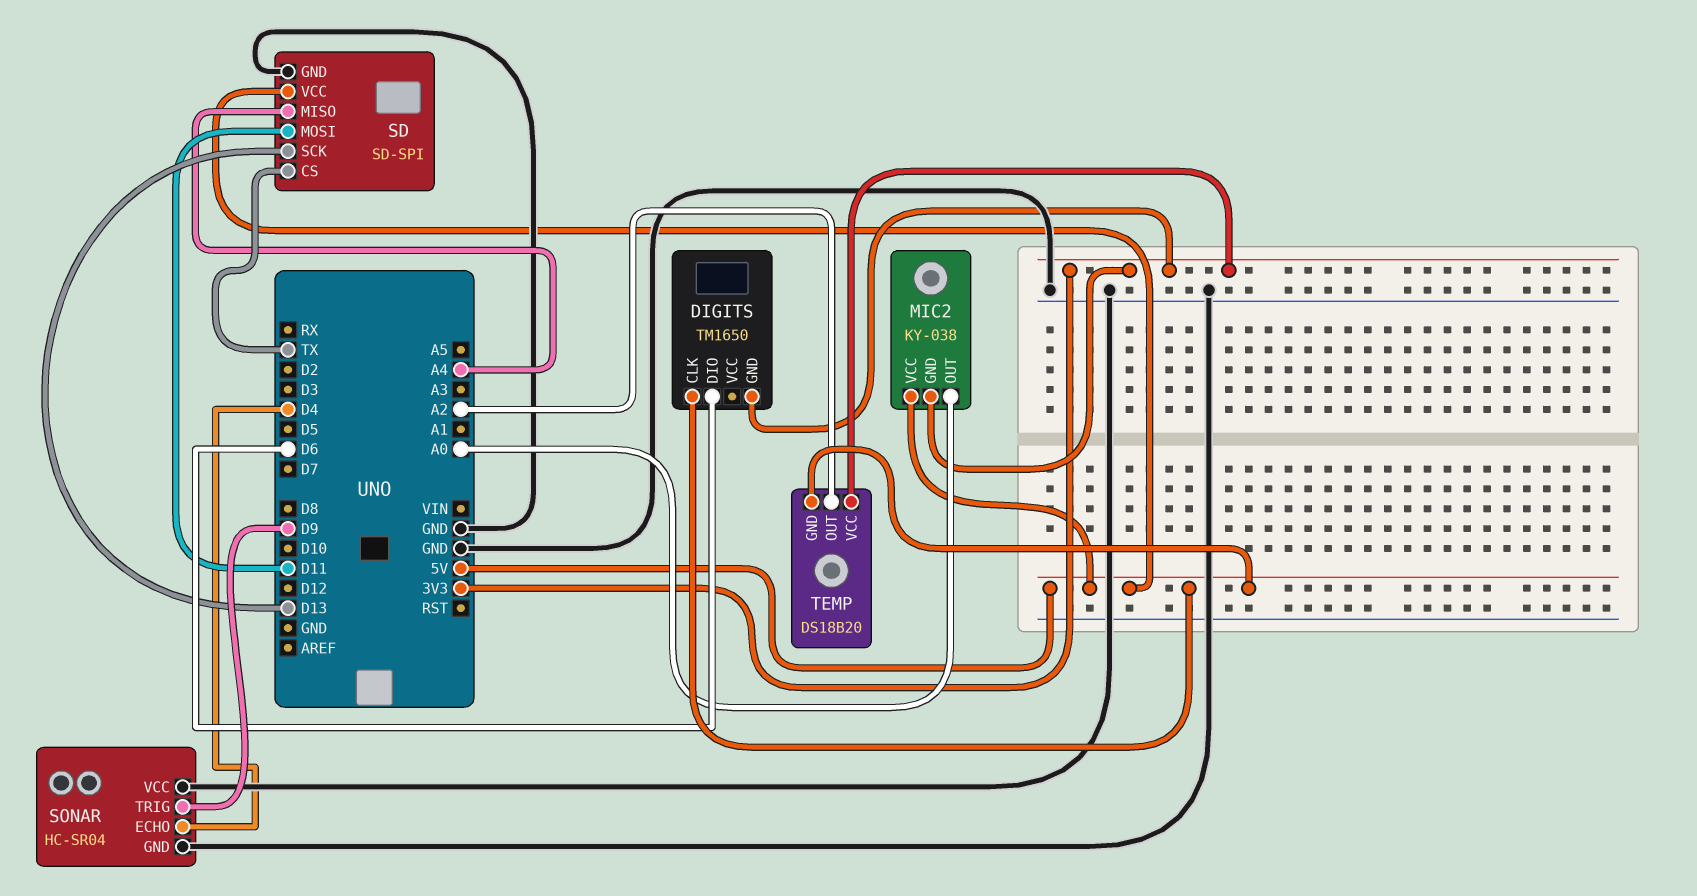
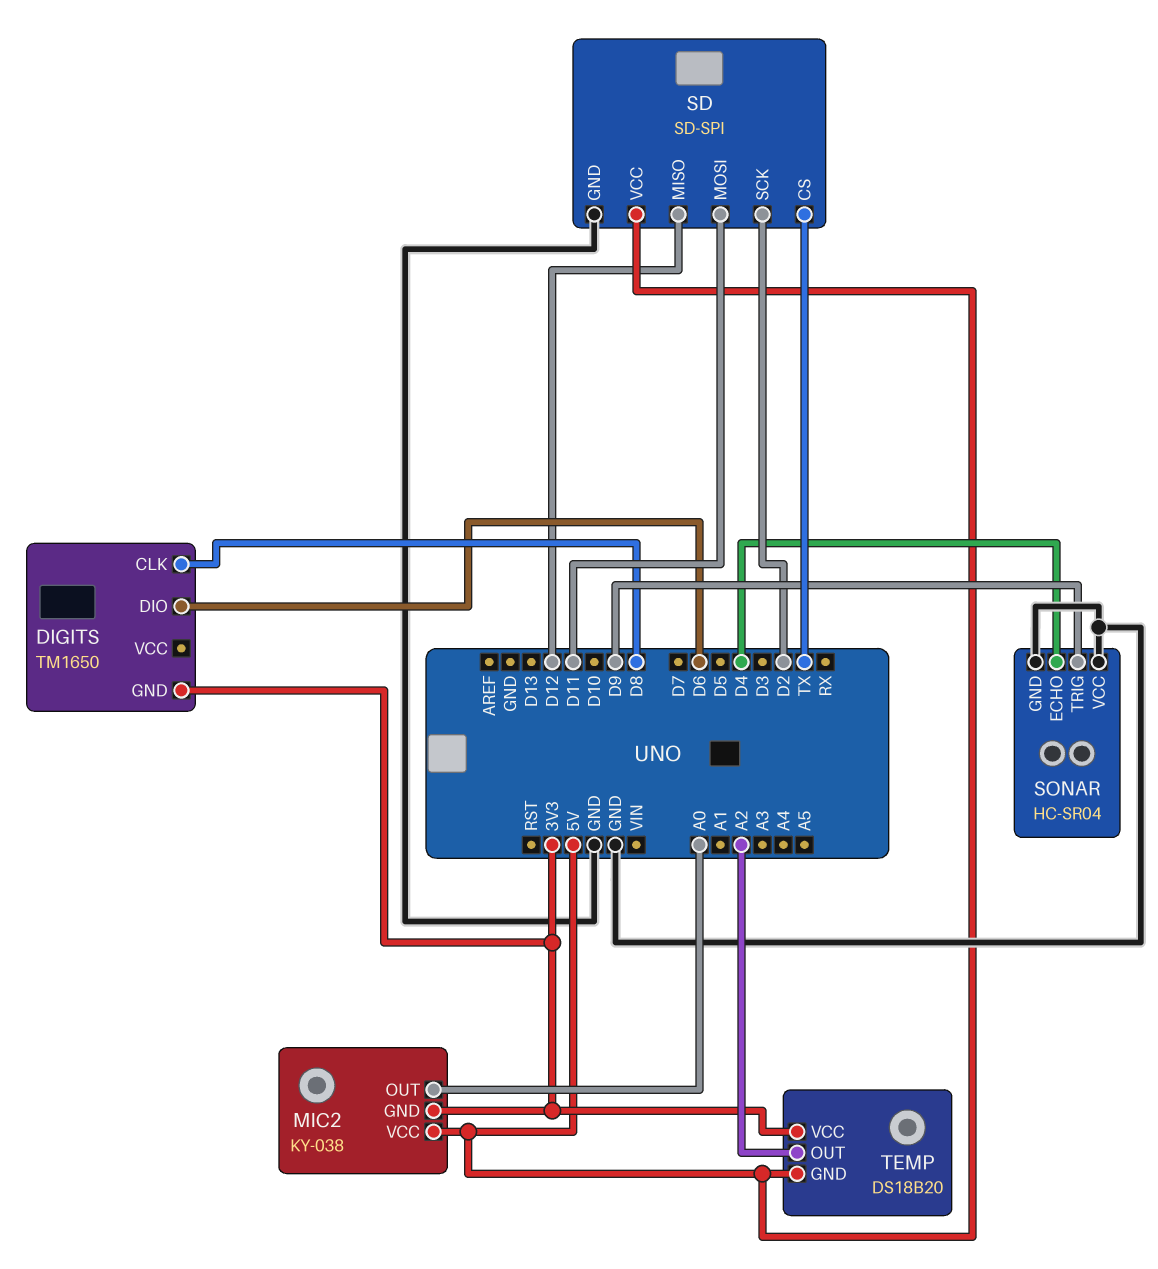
DIGITS pin CLK: 5V -> D8
SD pin MISO: A4 -> D12
SD pin SCK: D13 -> D2

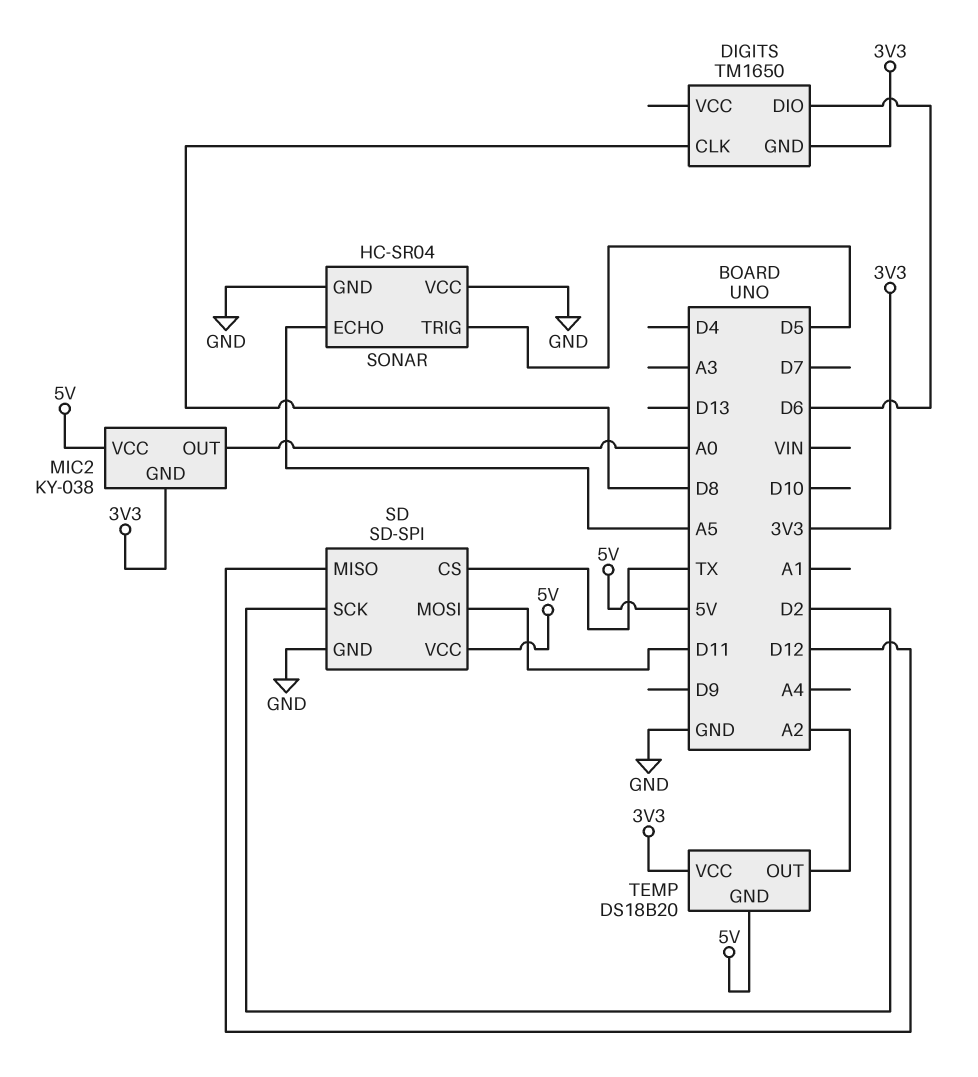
SONAR pin ECHO: D4 -> A5
SONAR pin TRIG: D9 -> D5

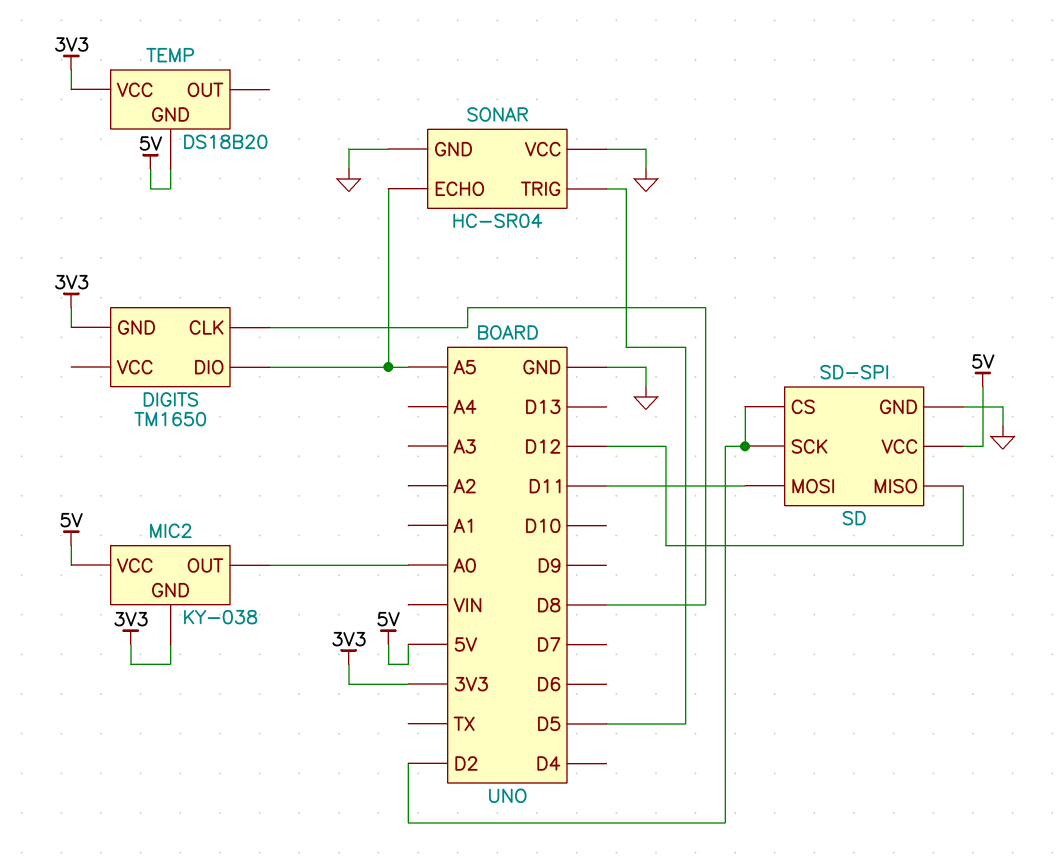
DIGITS pin DIO: D6 -> A5
SD pin CS: TX -> D2
TEMP pin OUT: A2 -> none

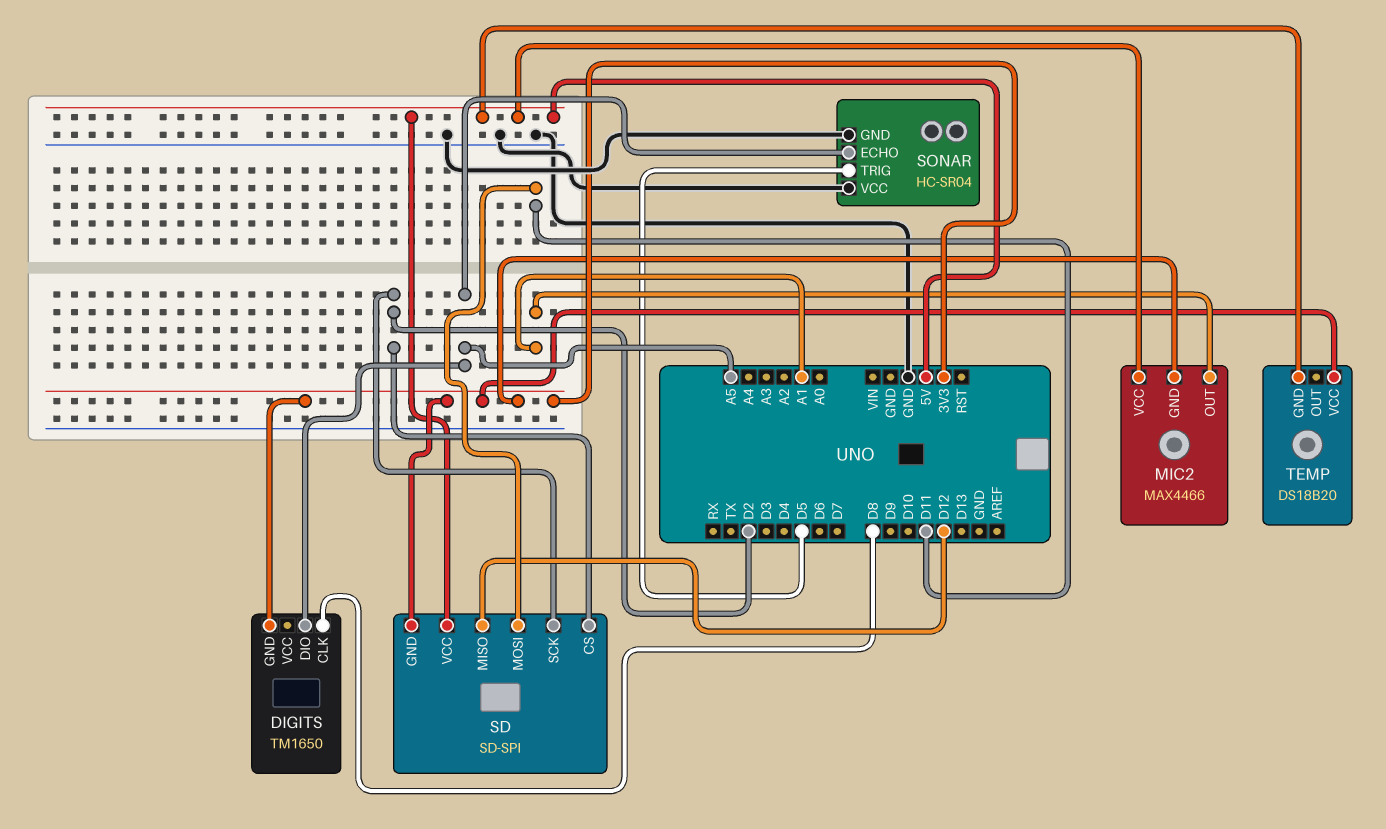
MIC2: KY-038 -> MAX4466
MIC2 pin OUT: A0 -> A1
SD pin GND: GND -> 3V3

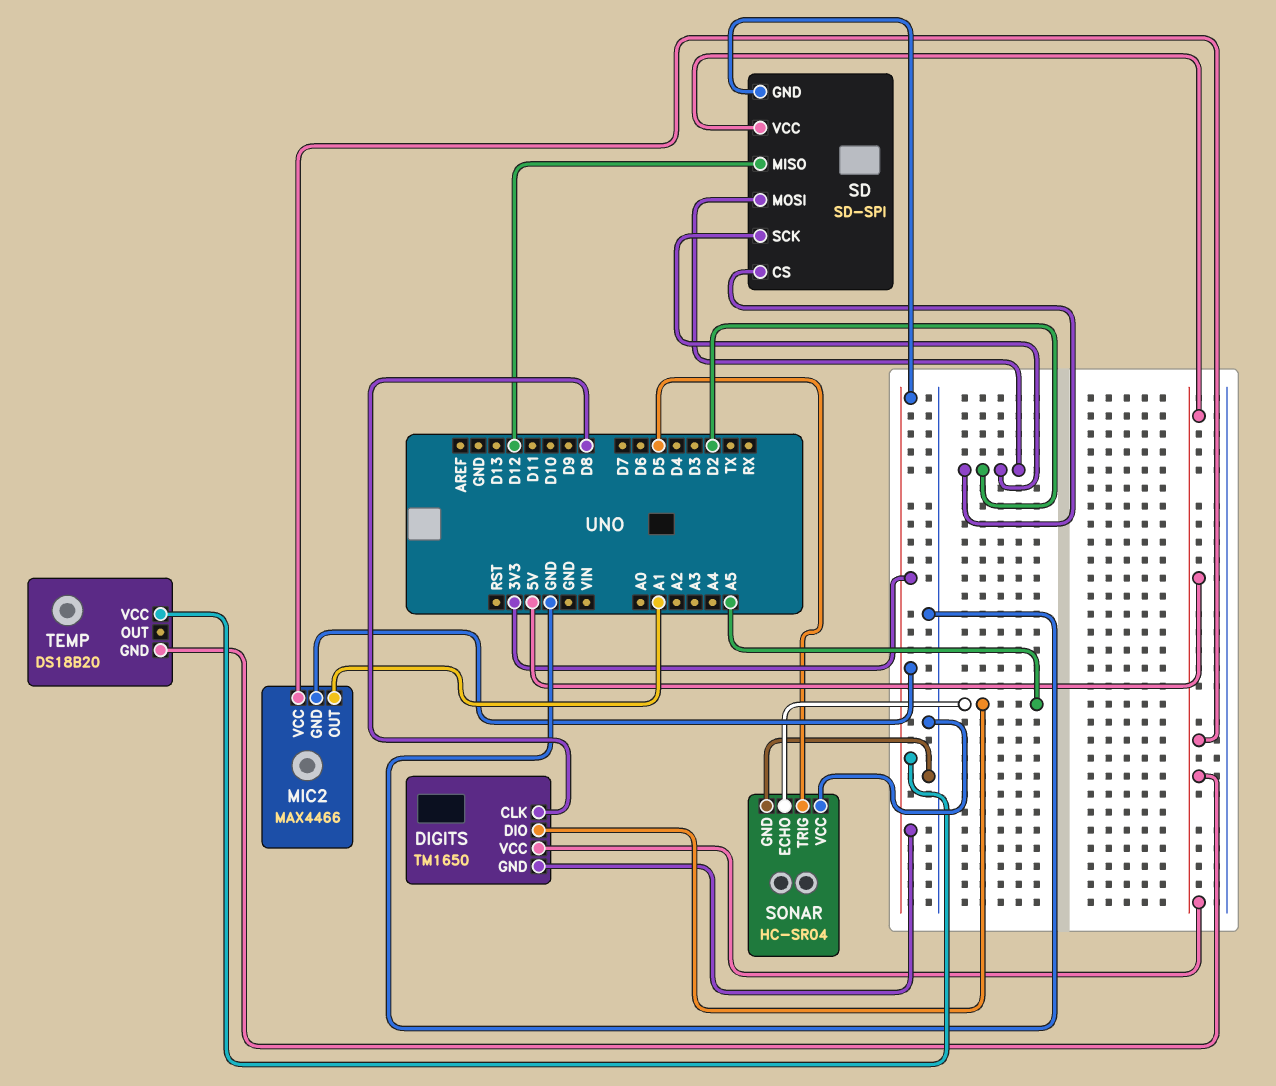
DIGITS pin VCC: none -> 5V
SD pin MOSI: D11 -> D2

